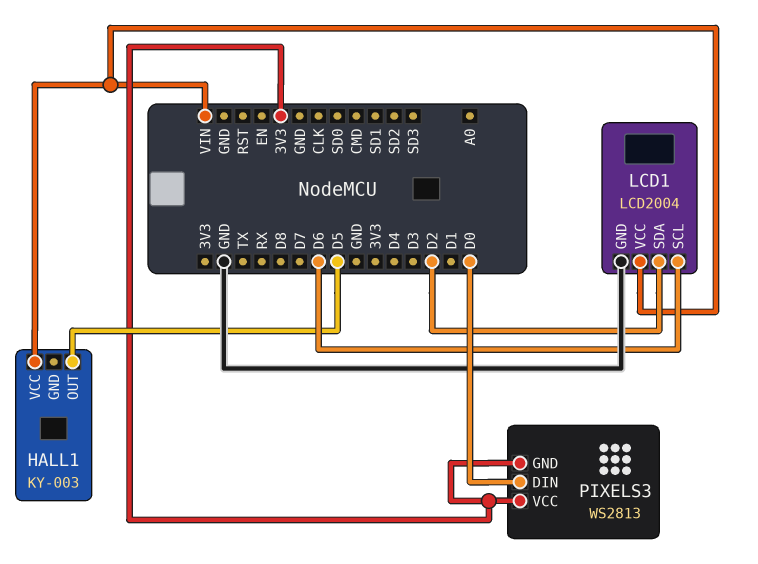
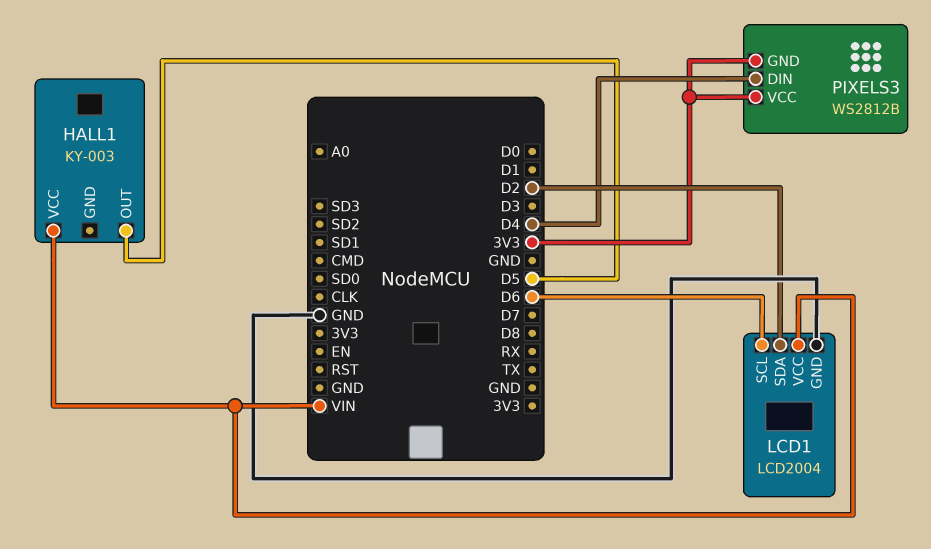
PIXELS3: WS2813 -> WS2812B
PIXELS3 pin DIN: D0 -> D4

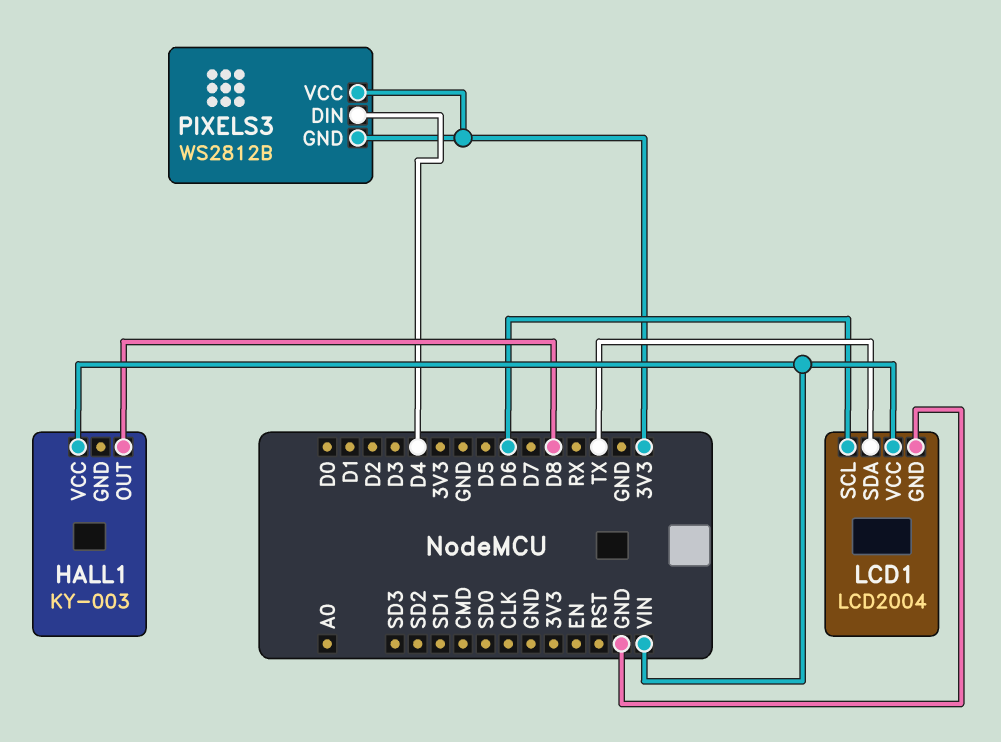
HALL1 pin OUT: D5 -> D8
LCD1 pin SDA: D2 -> TX

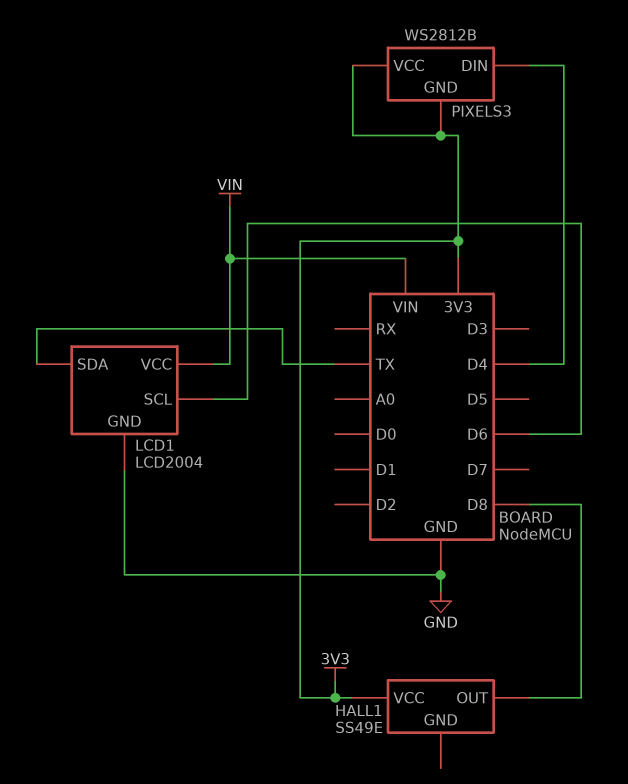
HALL1: KY-003 -> SS49E
HALL1 pin VCC: VIN -> 3V3

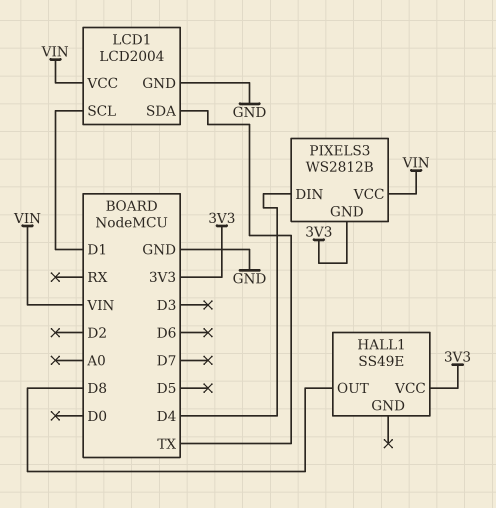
LCD1 pin SCL: D6 -> D1
PIXELS3 pin VCC: 3V3 -> VIN

